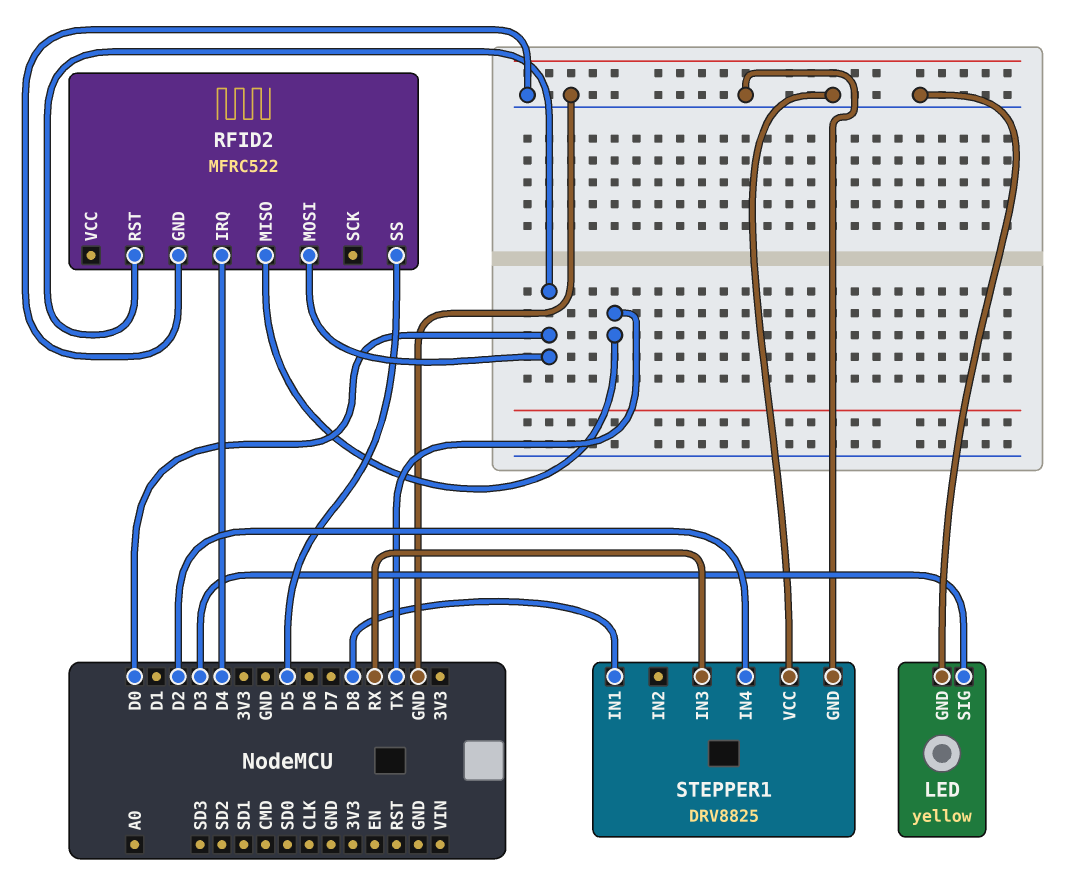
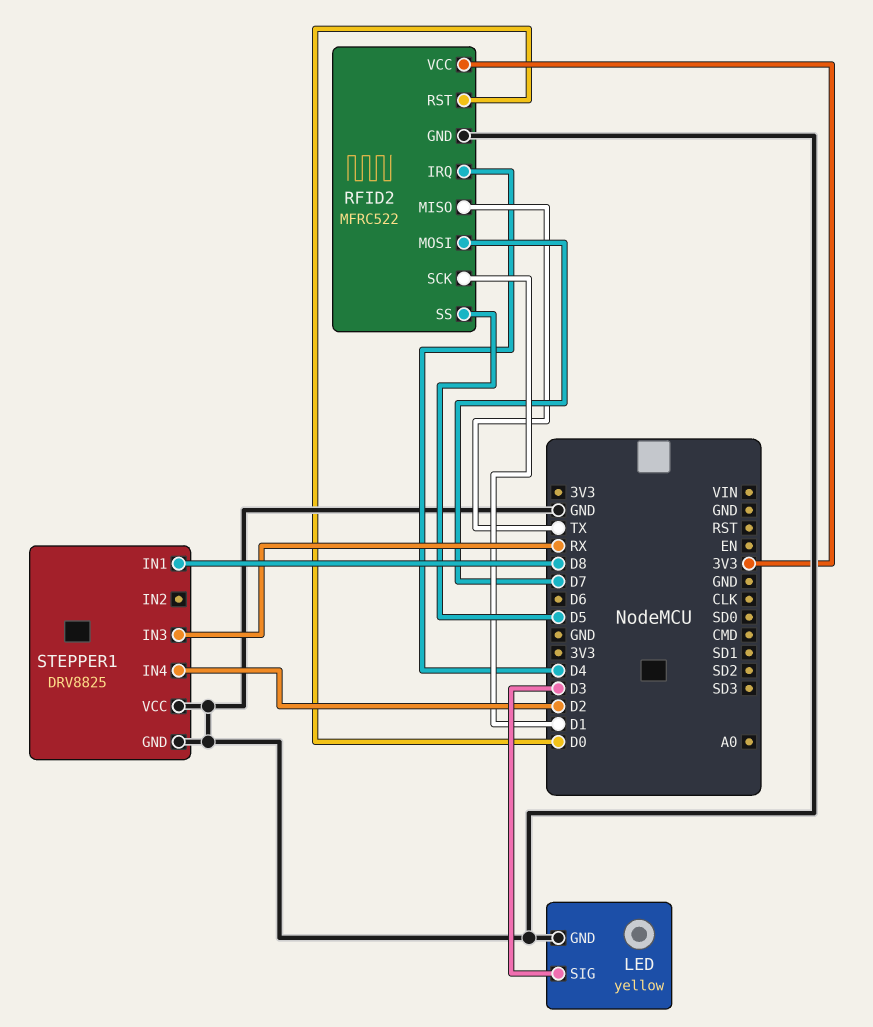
RFID2 pin MOSI: D0 -> D7
RFID2 pin SCK: none -> D1
RFID2 pin VCC: none -> 3V3

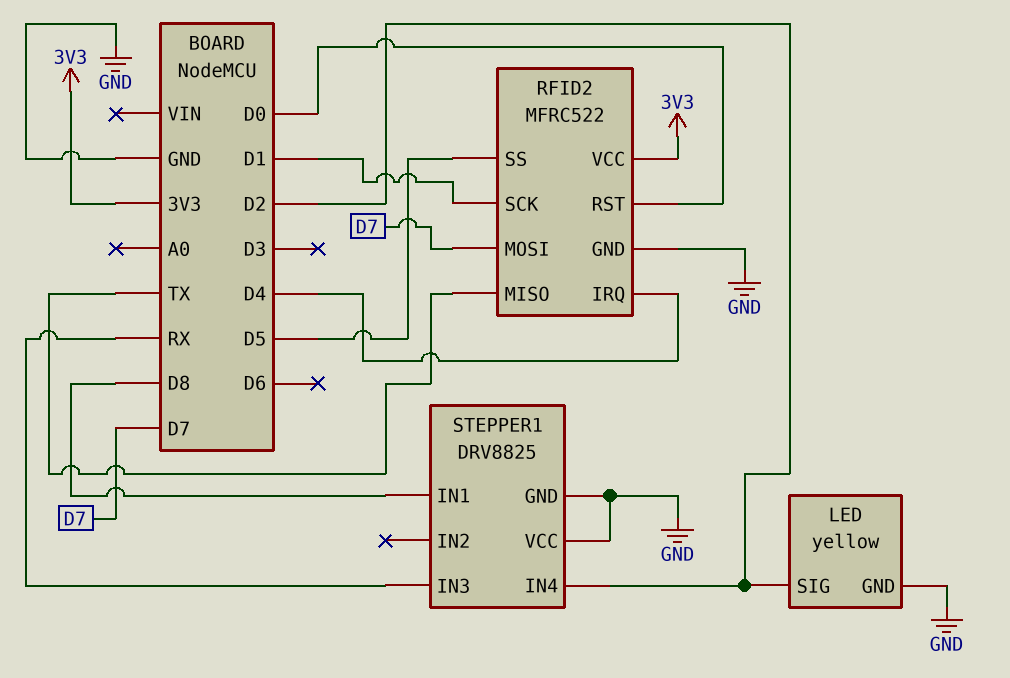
LED pin SIG: D3 -> D2

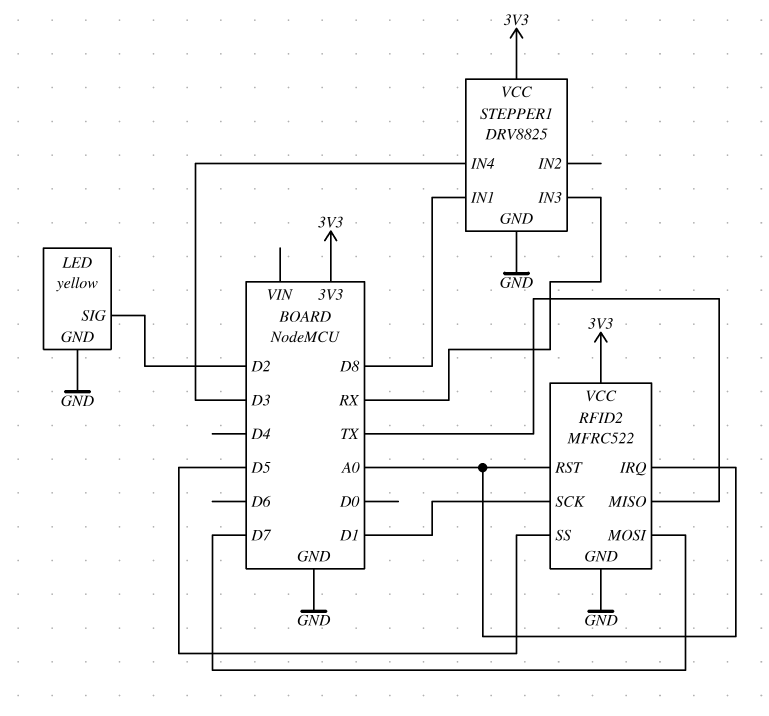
RFID2 pin IRQ: D4 -> A0
RFID2 pin RST: D0 -> A0
STEPPER1 pin IN4: D2 -> D3
STEPPER1 pin VCC: GND -> 3V3

